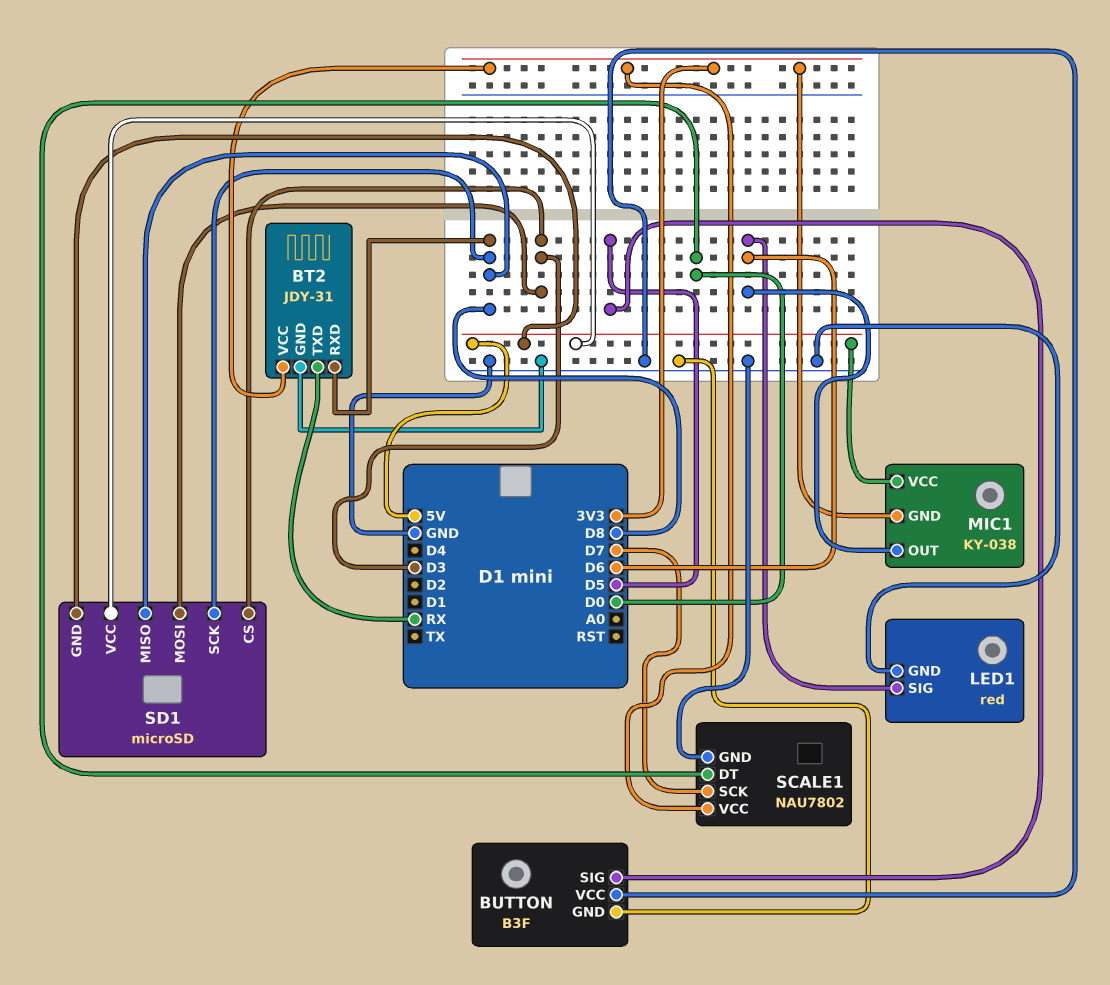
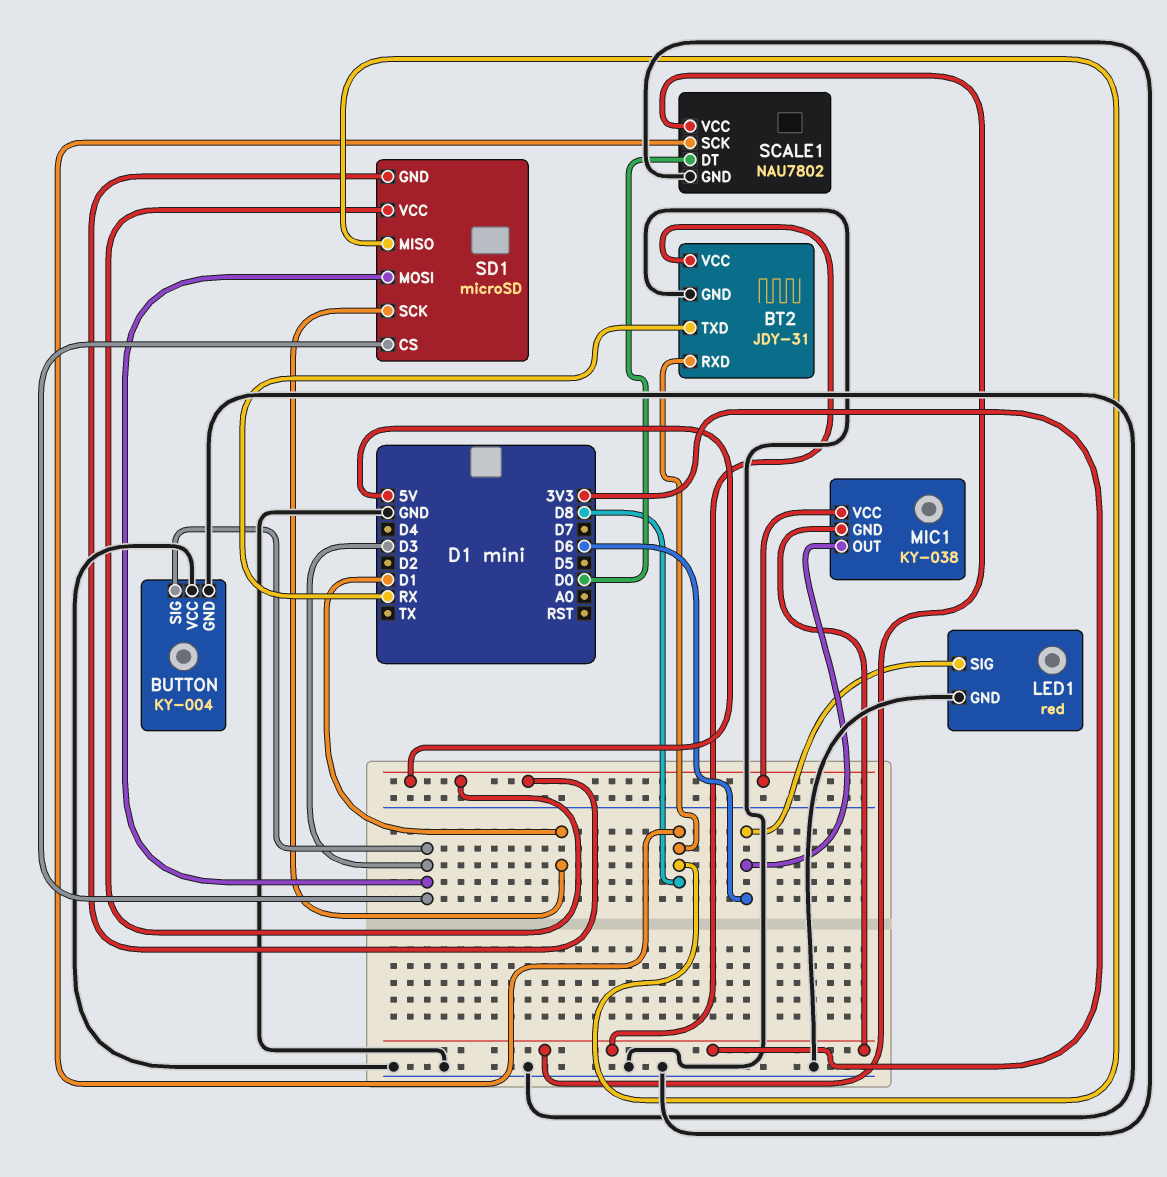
BUTTON: B3F -> KY-004
BUTTON pin SIG: D5 -> D3
SCALE1 pin SCK: D7 -> D8
SD1 pin SCK: D8 -> D1

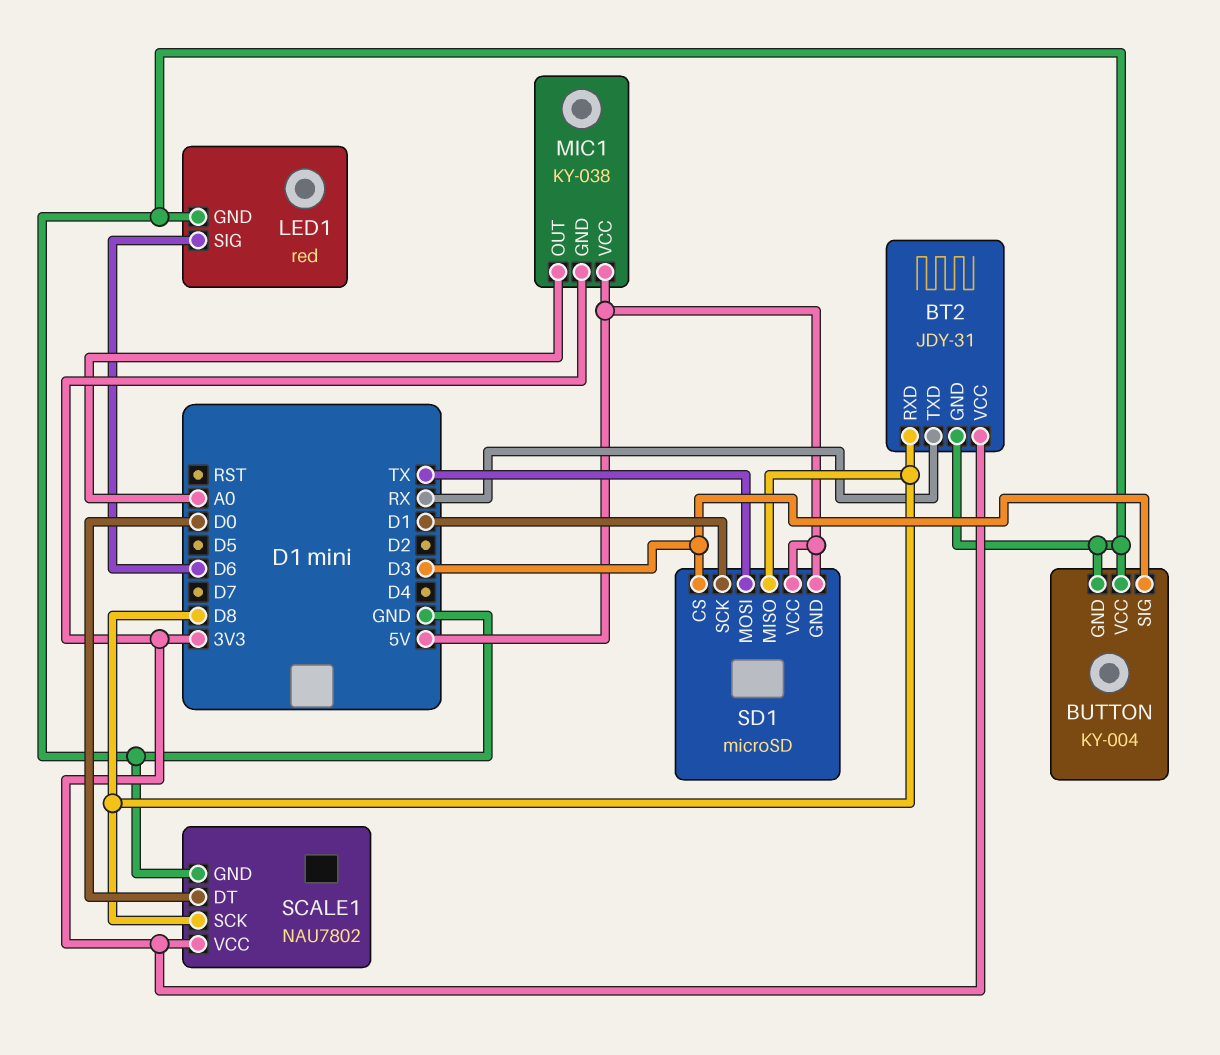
MIC1 pin OUT: D6 -> A0
SD1 pin MOSI: D3 -> TX

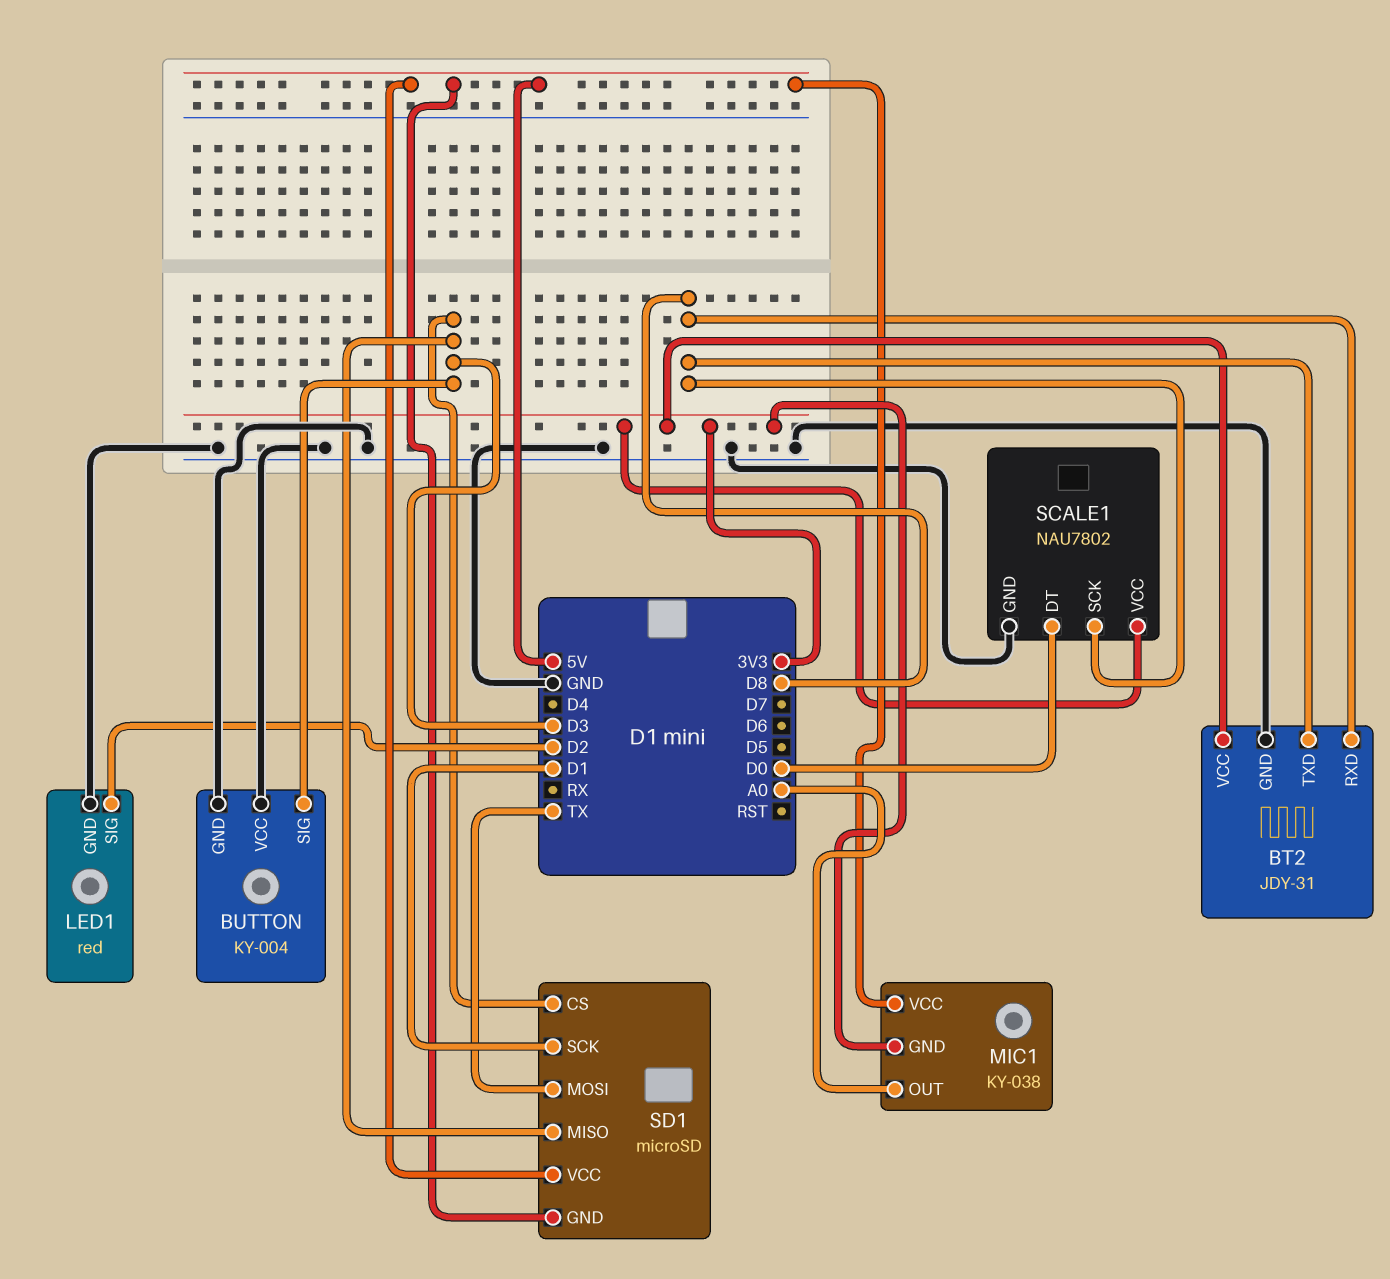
BT2 pin TXD: RX -> D8
LED1 pin SIG: D6 -> D2
SD1 pin MISO: D8 -> D3

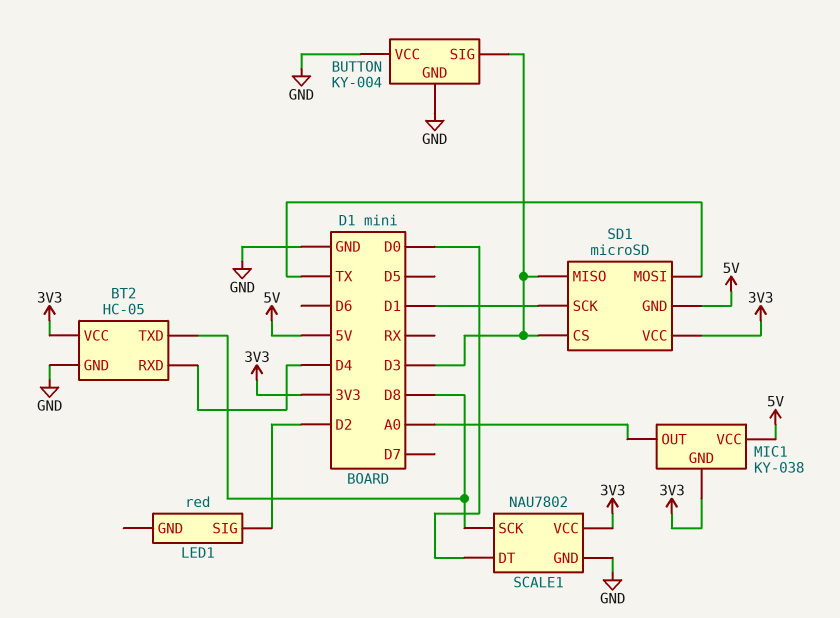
BT2: JDY-31 -> HC-05
BT2 pin RXD: D8 -> D4
LED1 pin GND: GND -> none
SD1 pin VCC: 5V -> 3V3

